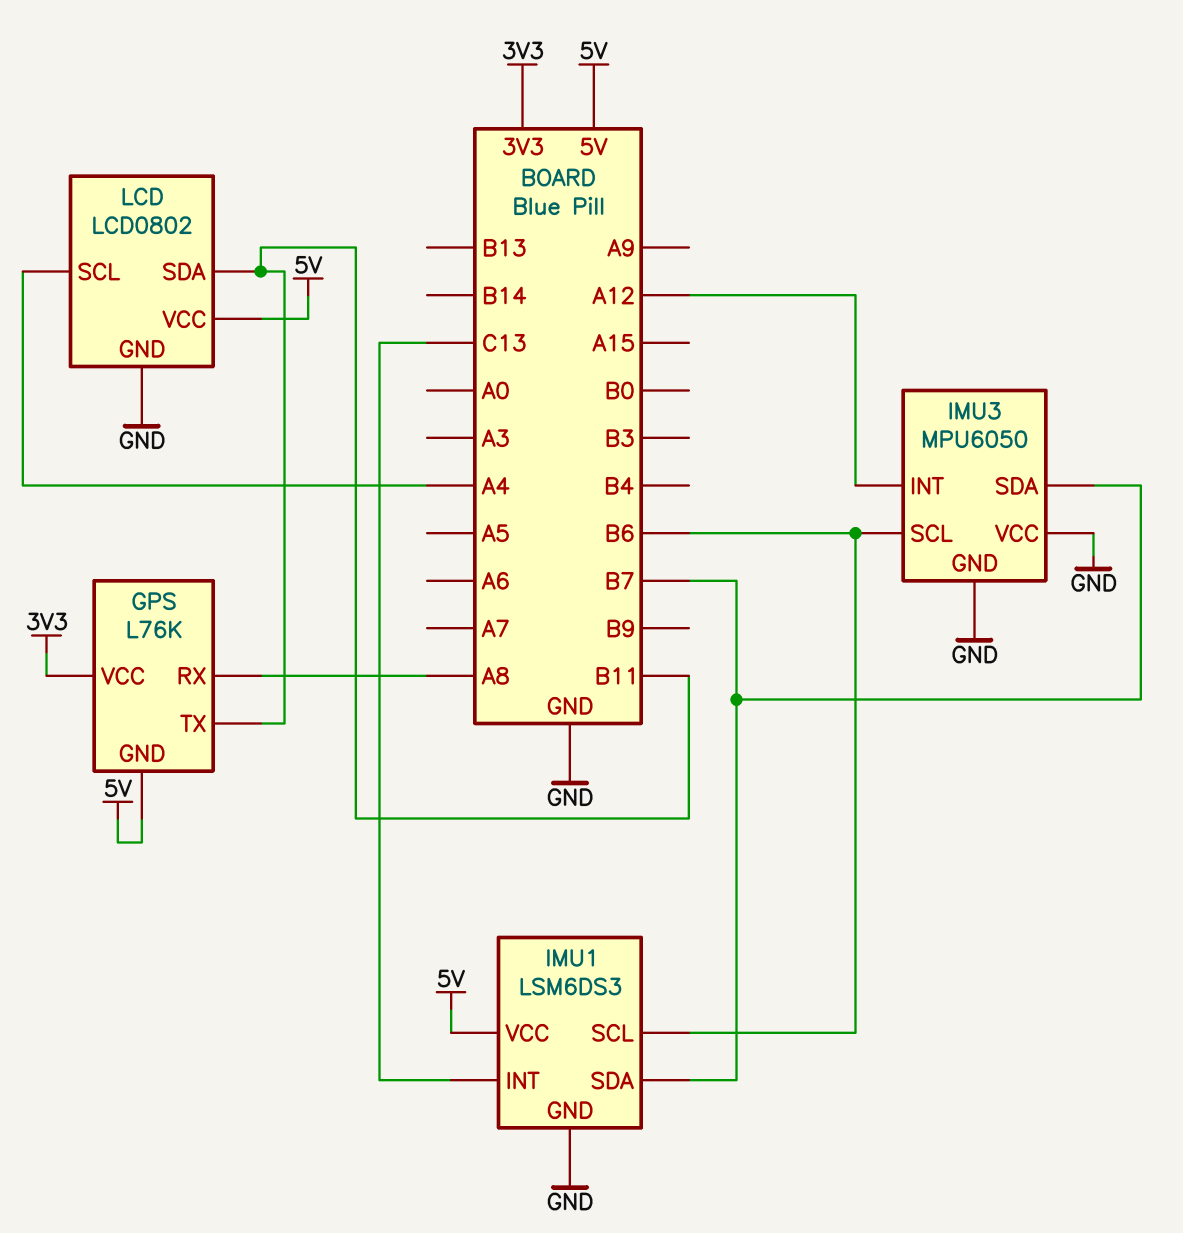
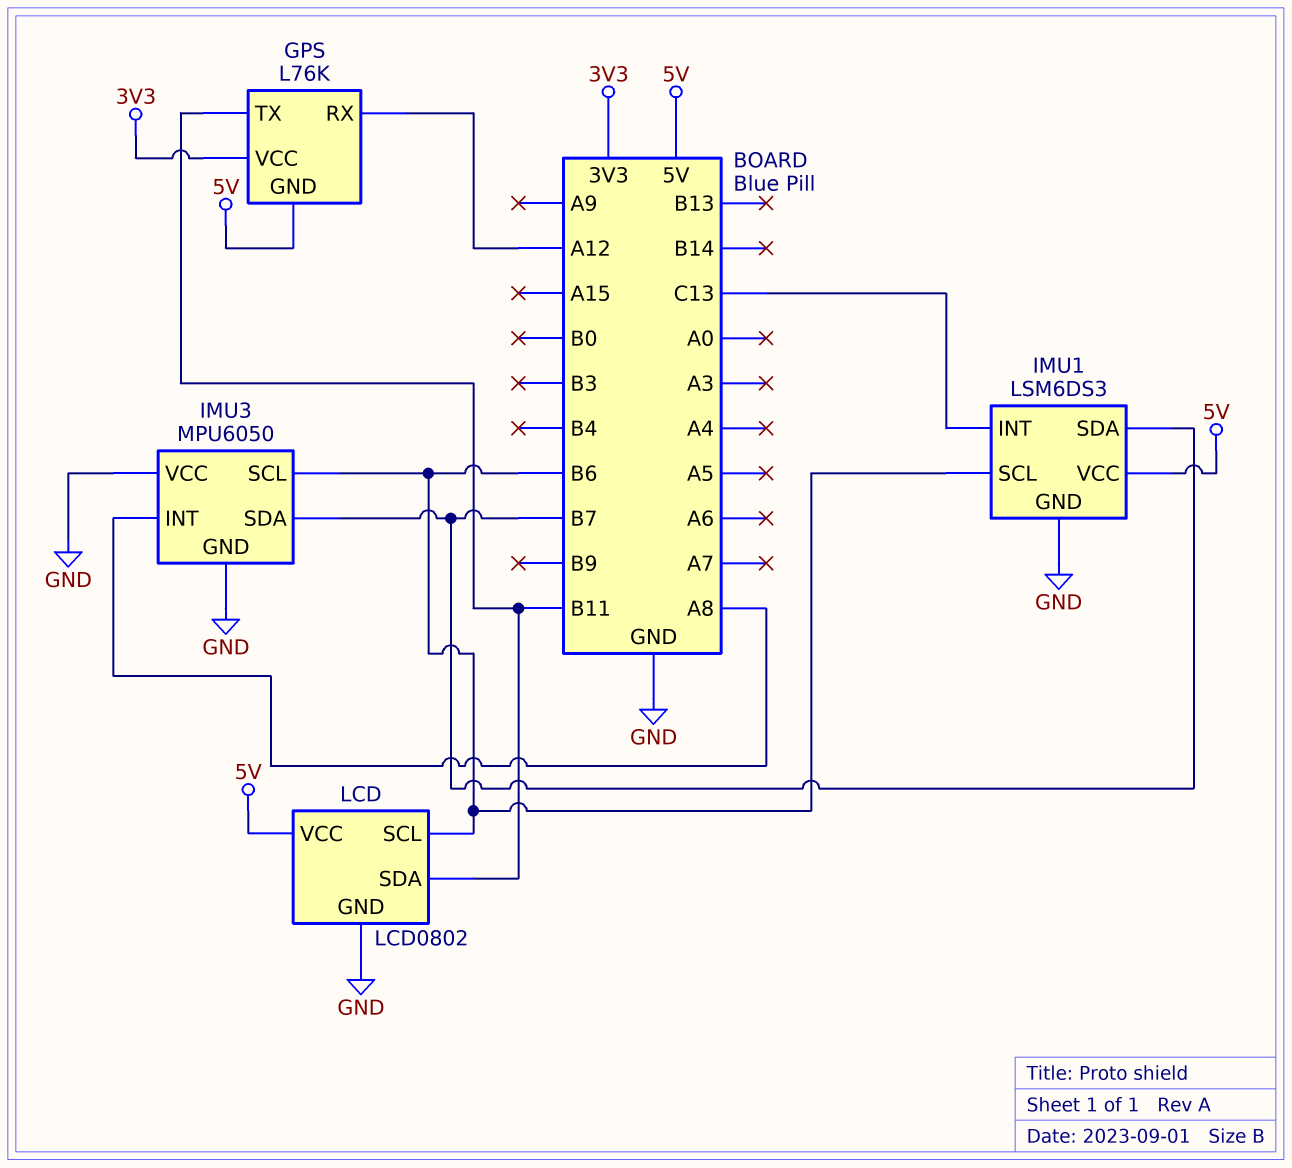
GPS pin RX: A8 -> A12
IMU3 pin INT: A12 -> A8
LCD pin SCL: A4 -> B6

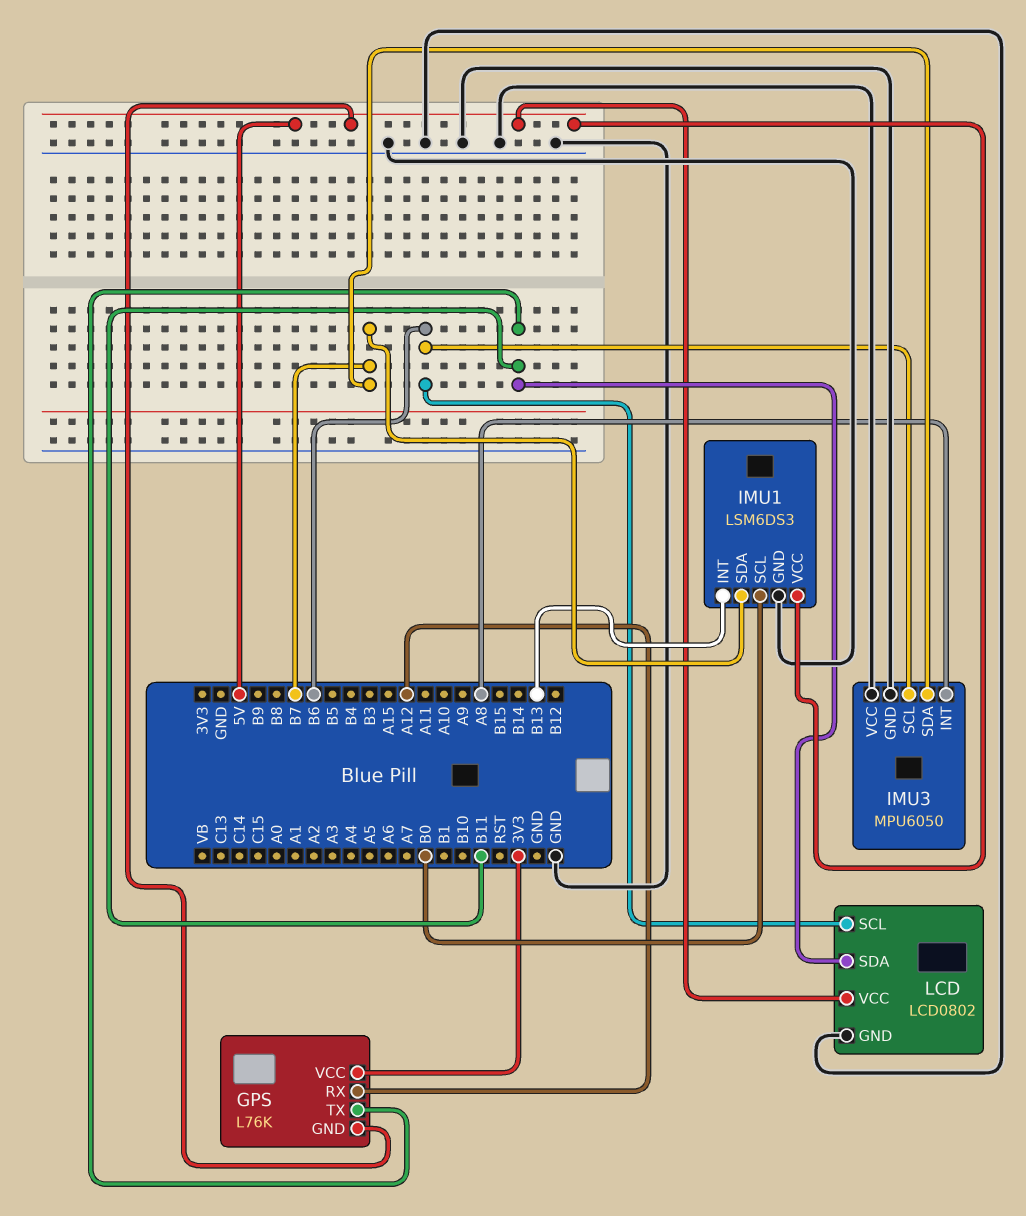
IMU1 pin INT: C13 -> B13
IMU1 pin SCL: B6 -> B0

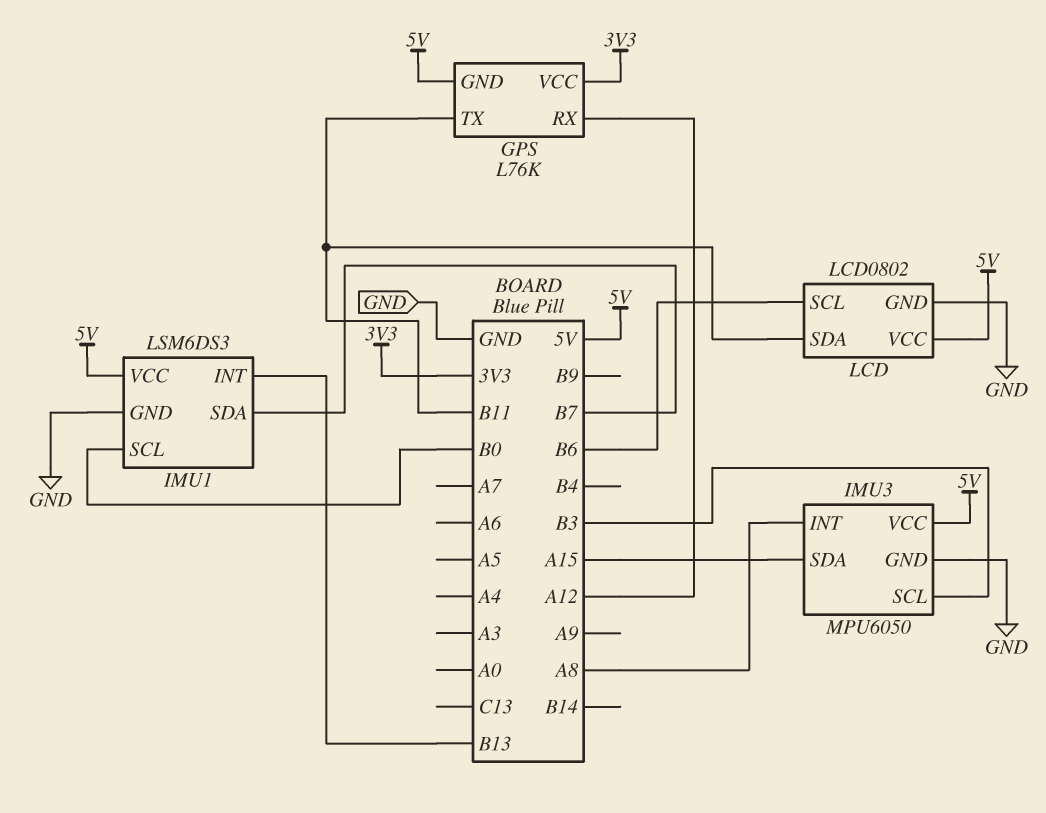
IMU3 pin SCL: B6 -> B3
IMU3 pin SDA: B7 -> A15
IMU3 pin VCC: GND -> 5V

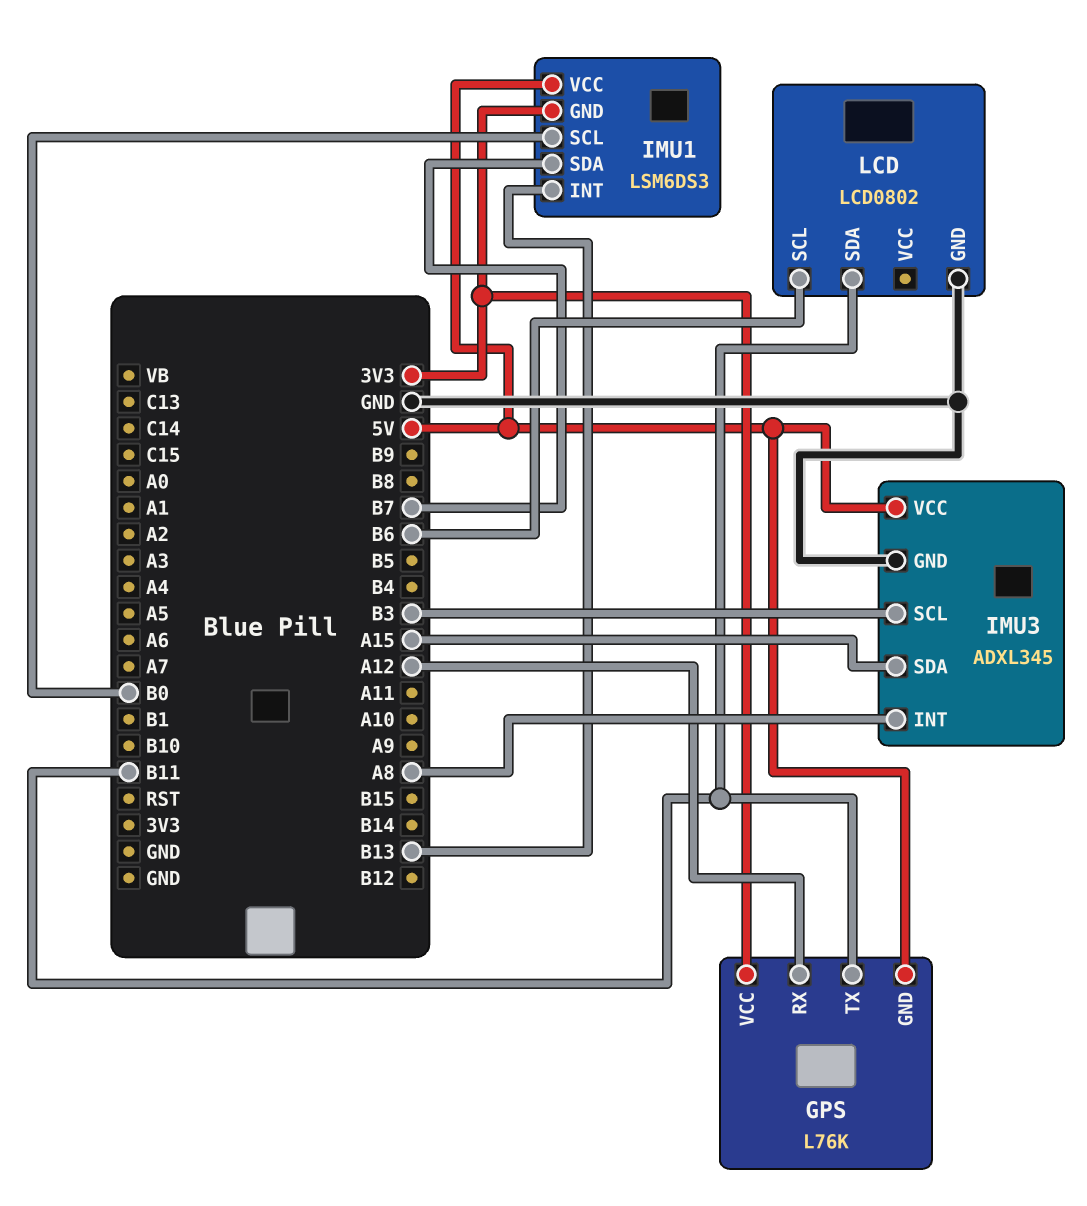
IMU1 pin GND: GND -> 3V3
IMU3: MPU6050 -> ADXL345
LCD pin VCC: 5V -> none

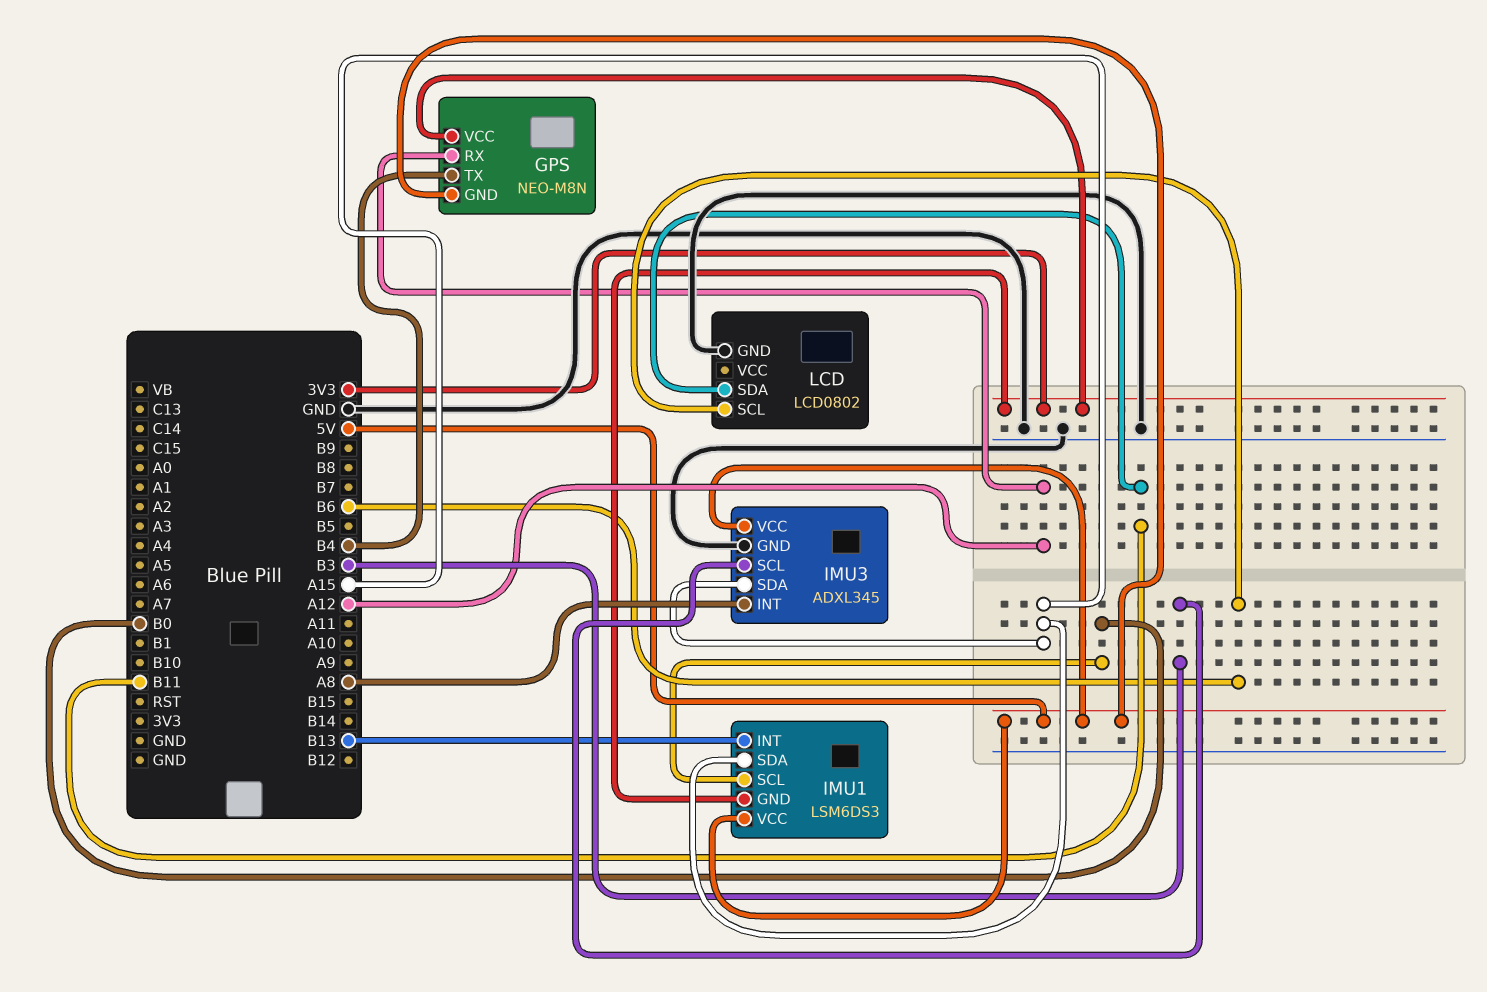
GPS: L76K -> NEO-M8N
GPS pin TX: B11 -> B4
IMU1 pin SDA: B7 -> A15

